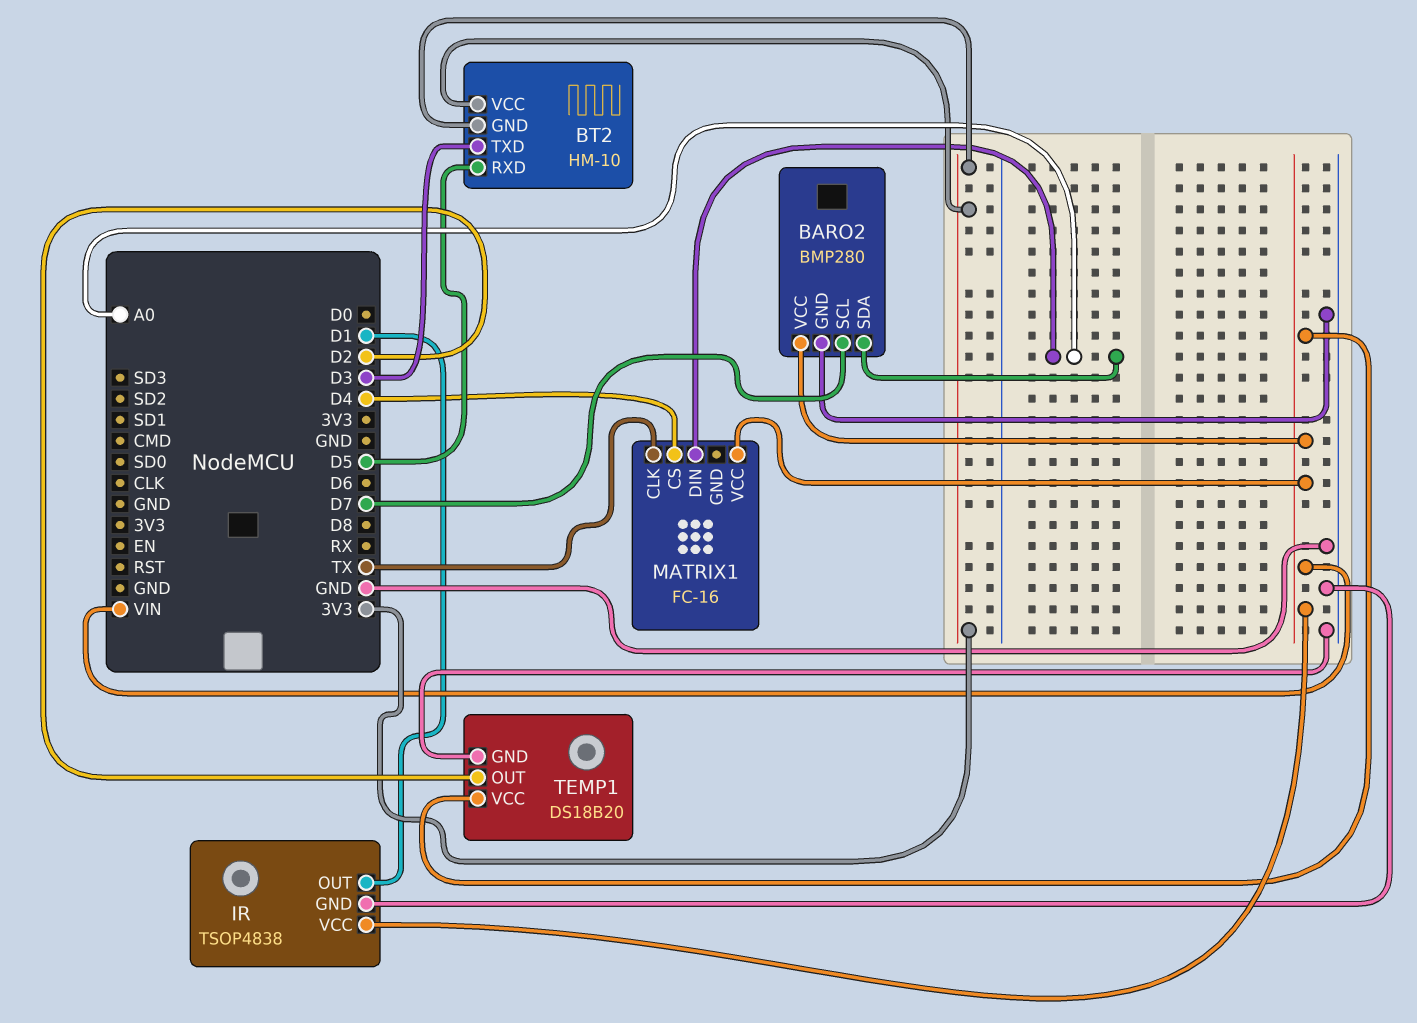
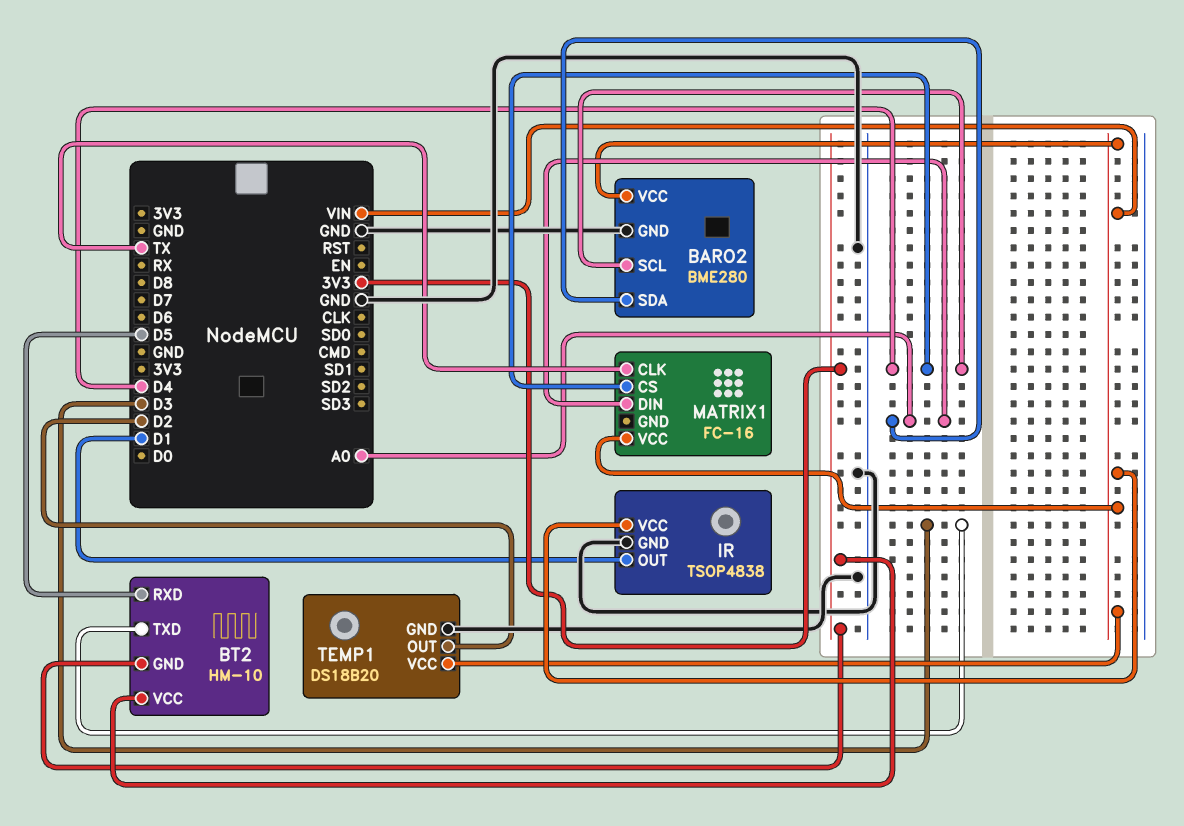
BARO2: BMP280 -> BME280
BARO2 pin SCL: D7 -> D4

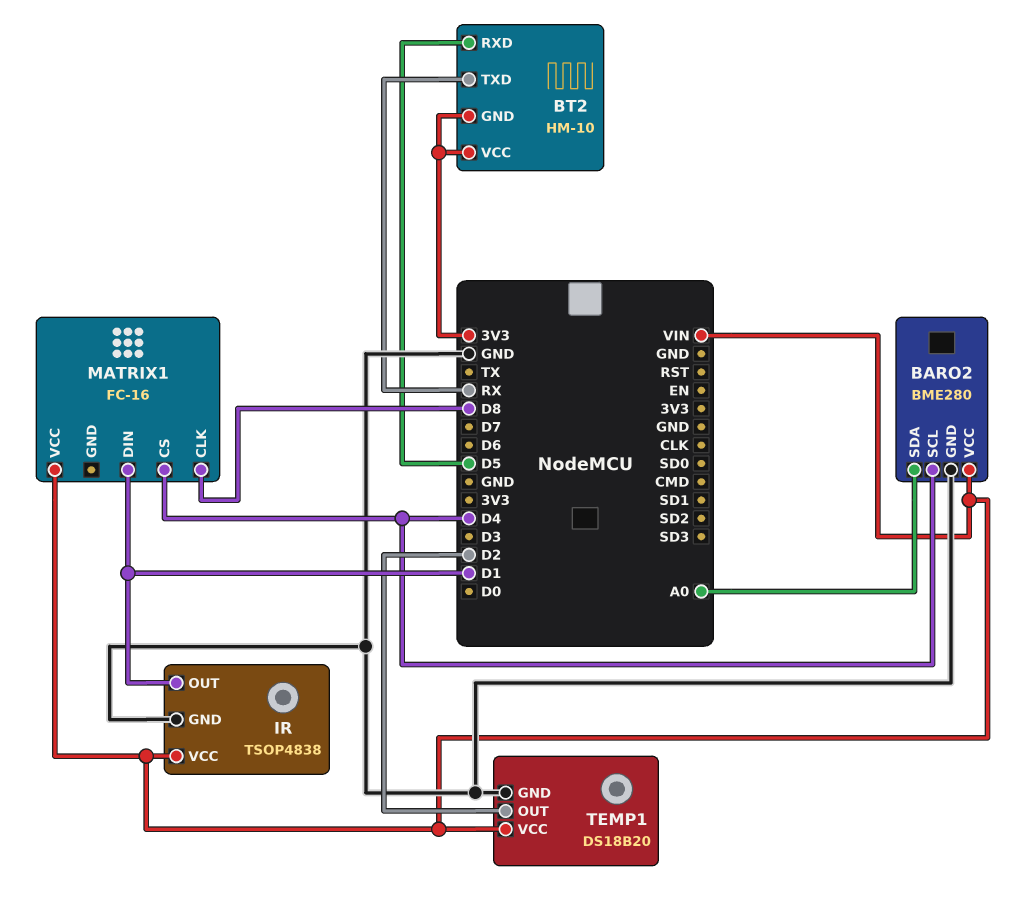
BT2 pin TXD: D3 -> RX
MATRIX1 pin CLK: TX -> D8
MATRIX1 pin DIN: A0 -> D1

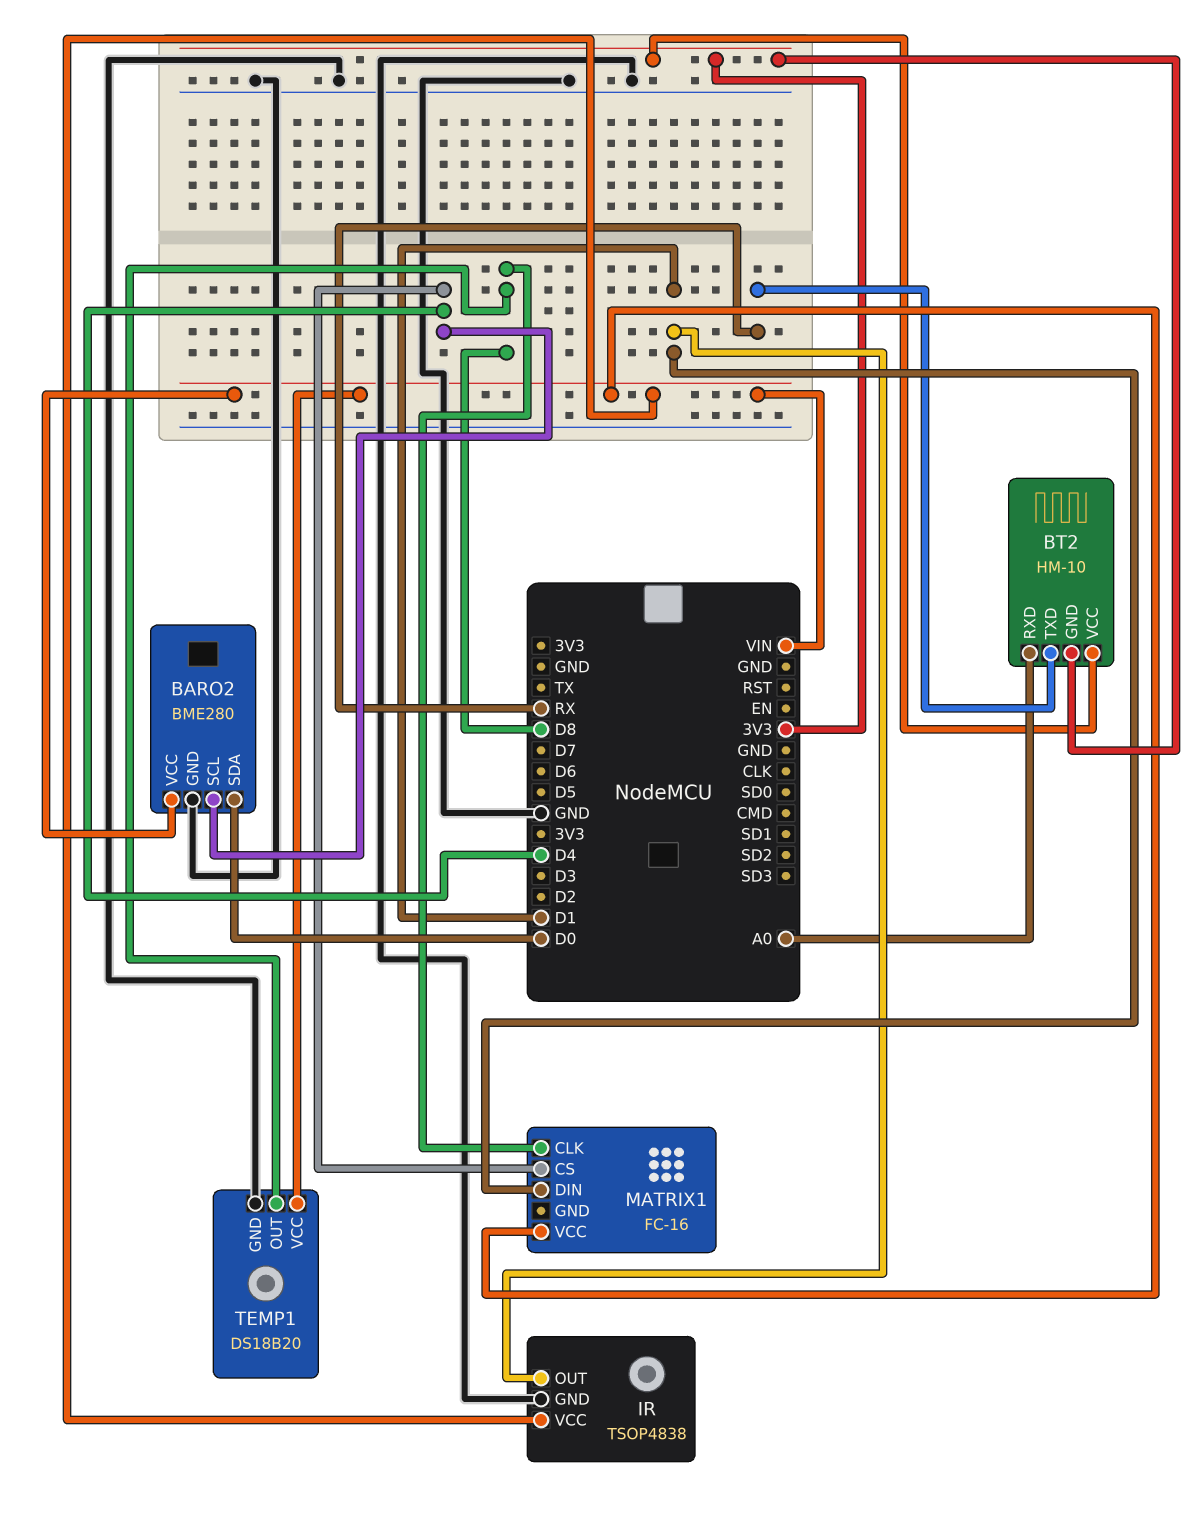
BARO2 pin SDA: A0 -> D0
BT2 pin RXD: D5 -> A0
TEMP1 pin OUT: D2 -> D8

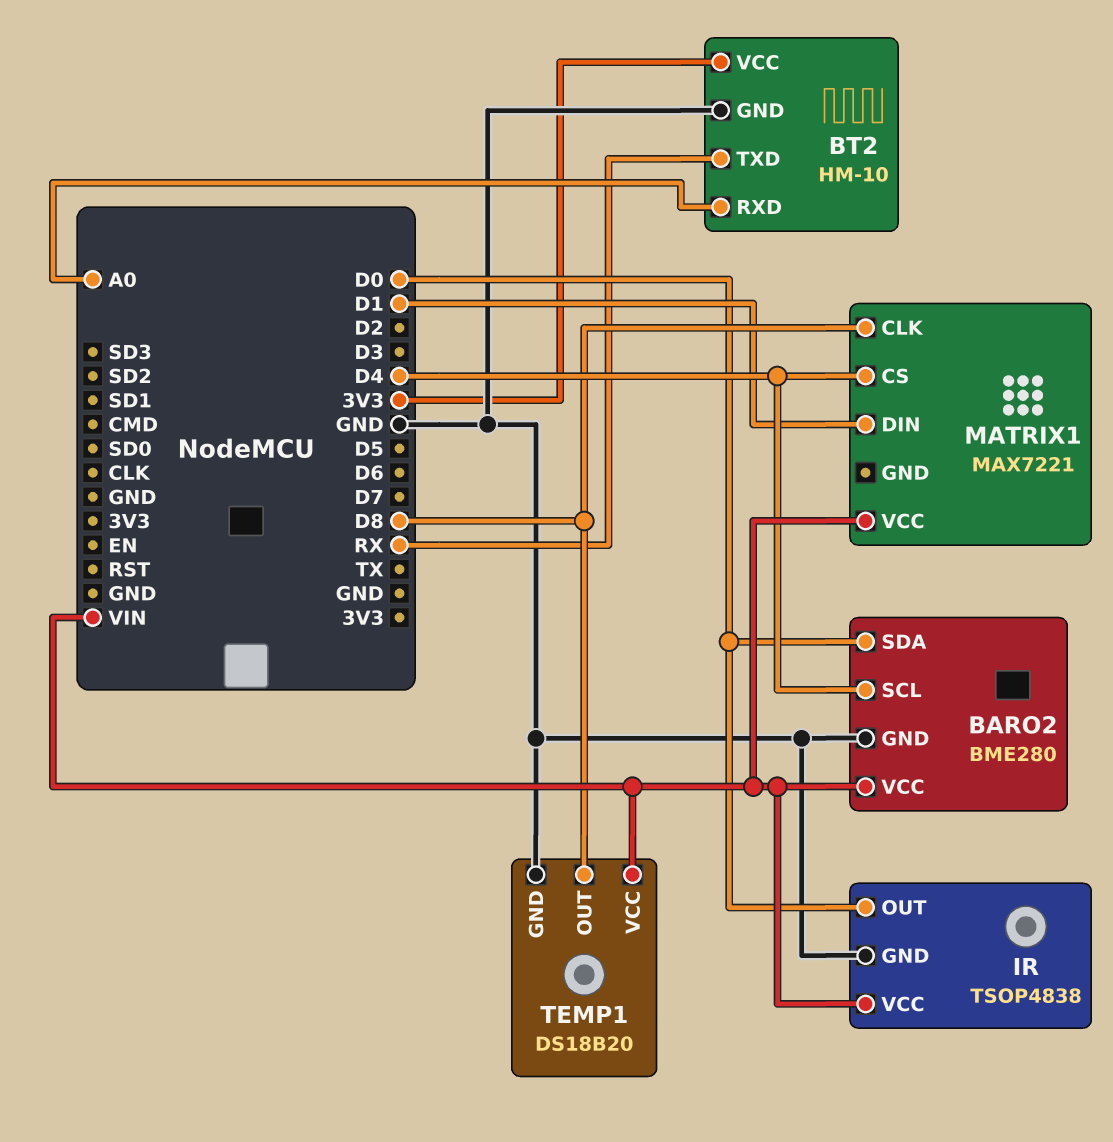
BT2 pin GND: 3V3 -> GND
IR pin OUT: D1 -> D0
MATRIX1: FC-16 -> MAX7221

